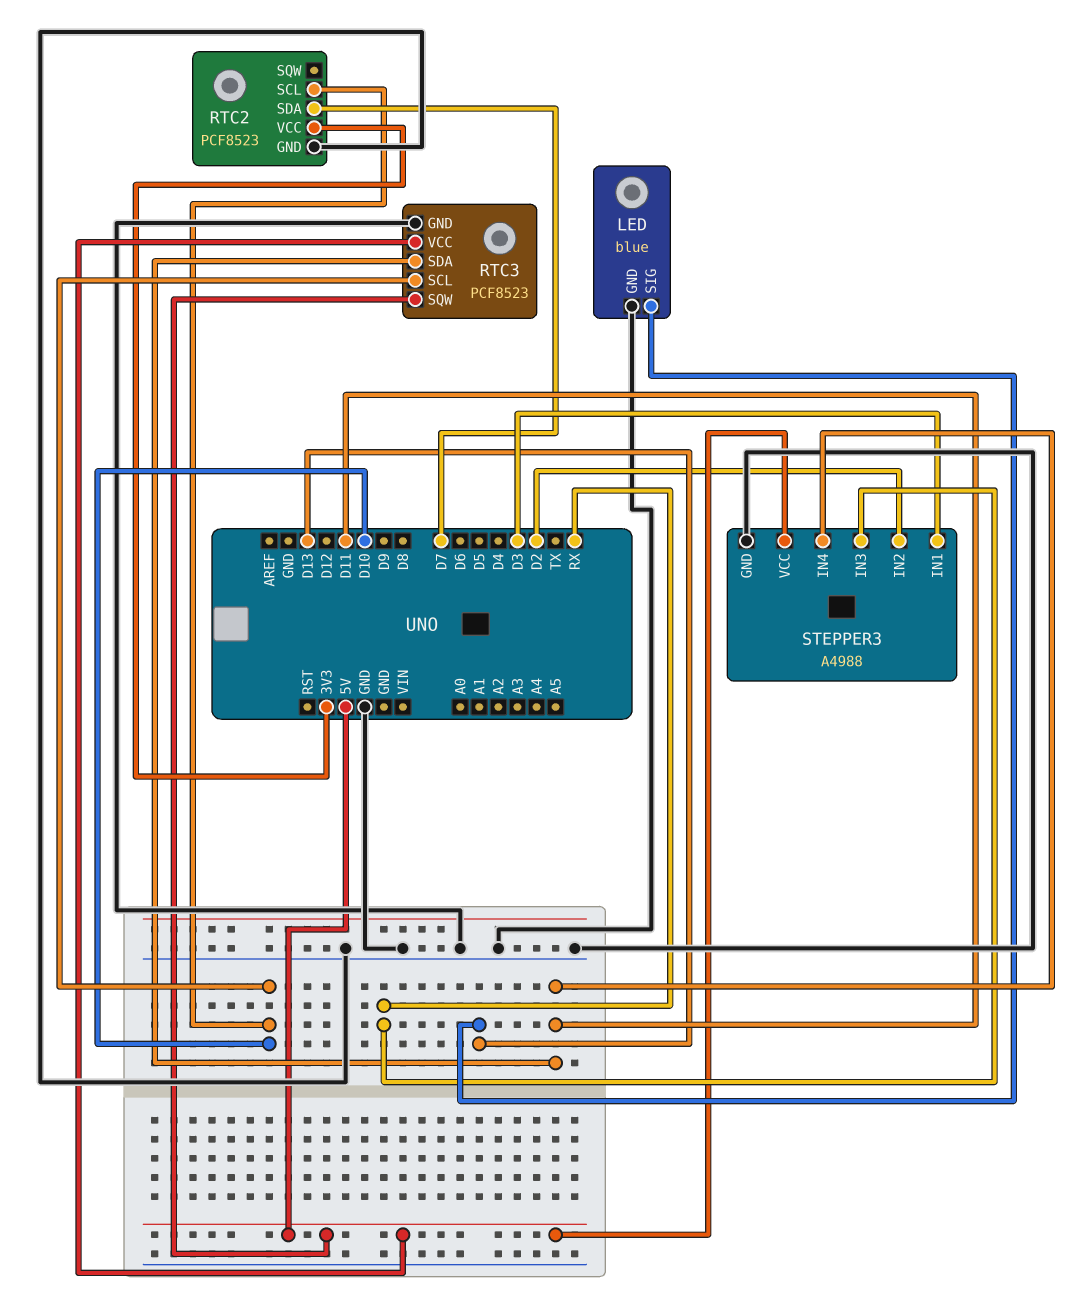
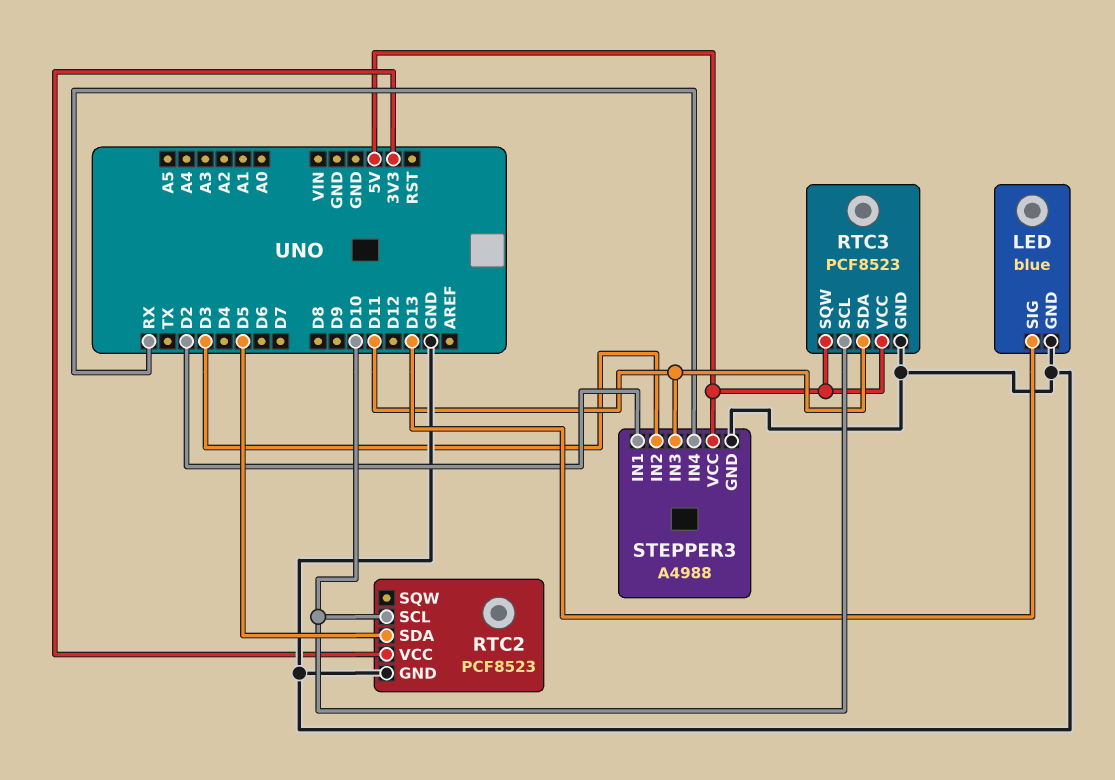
RTC2 pin SDA: D7 -> D5
STEPPER3 pin IN1: D3 -> D2
STEPPER3 pin IN2: D2 -> D3
STEPPER3 pin IN3: RX -> D11
STEPPER3 pin IN4: D11 -> RX

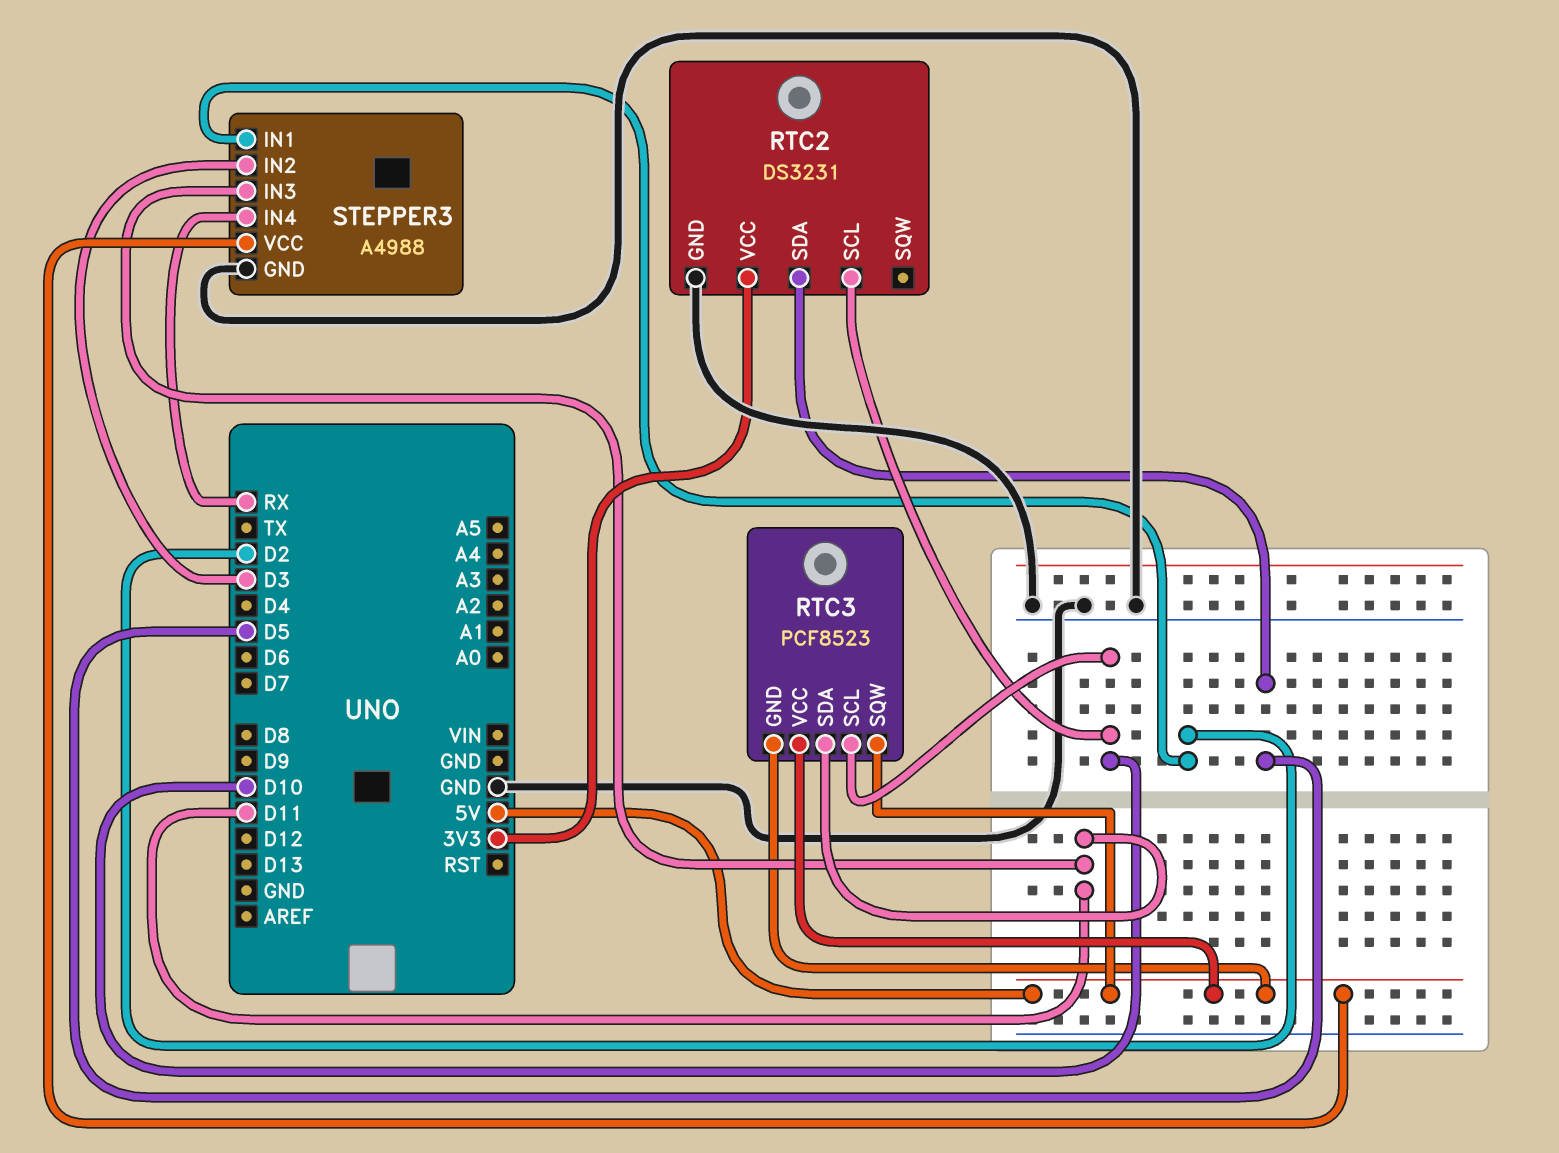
LED: blue -> none
LED pin GND: GND -> none
LED pin SIG: D13 -> none
RTC2: PCF8523 -> DS3231
RTC3 pin GND: GND -> 5V

